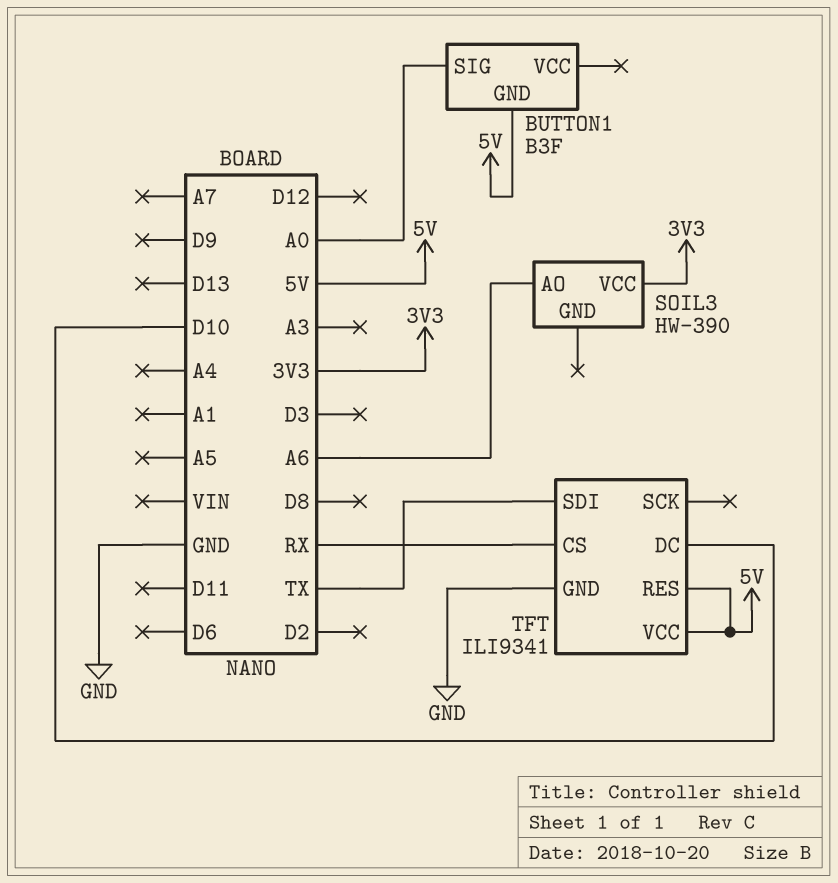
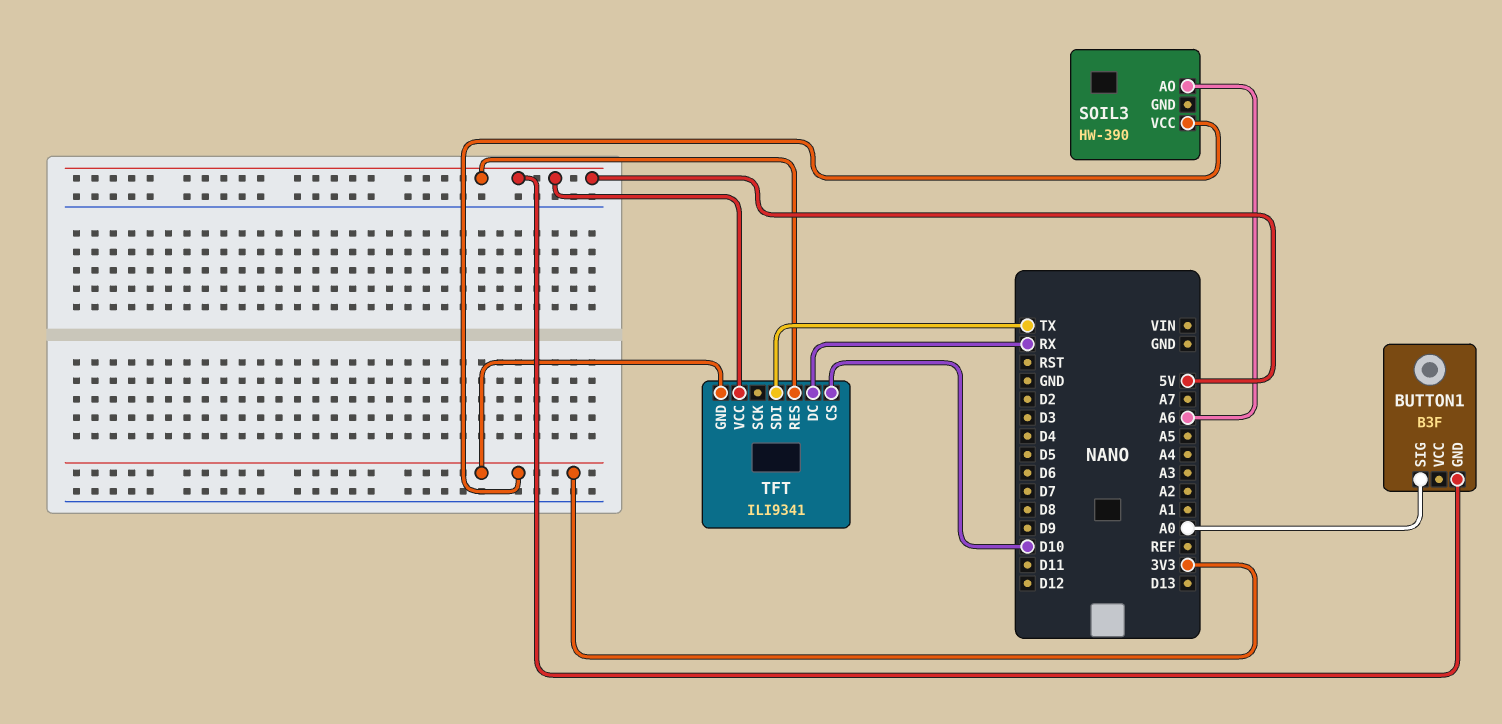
TFT pin CS: RX -> D10
TFT pin DC: D10 -> RX
TFT pin GND: GND -> 3V3

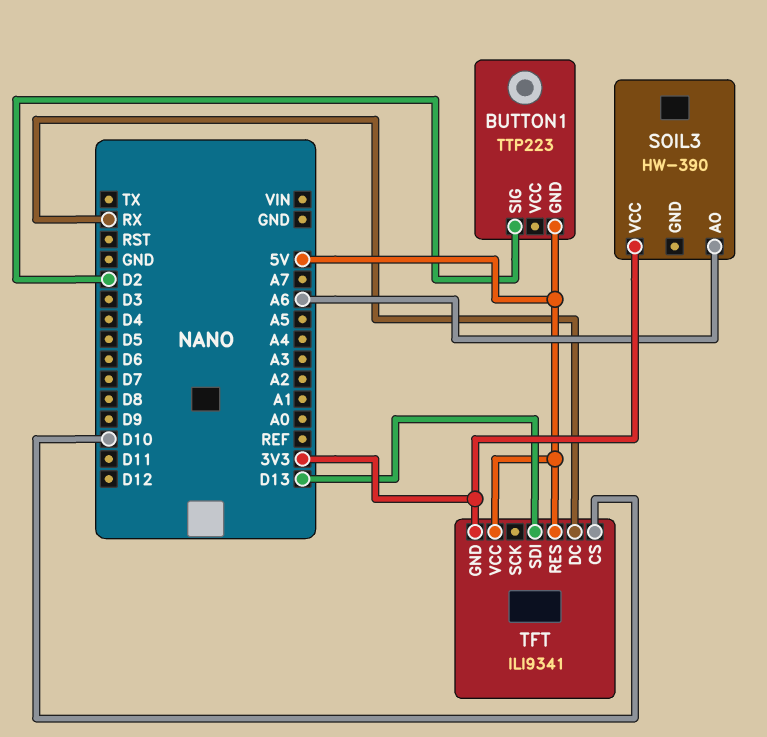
BUTTON1: B3F -> TTP223
BUTTON1 pin SIG: A0 -> D2
TFT pin SDI: TX -> D13

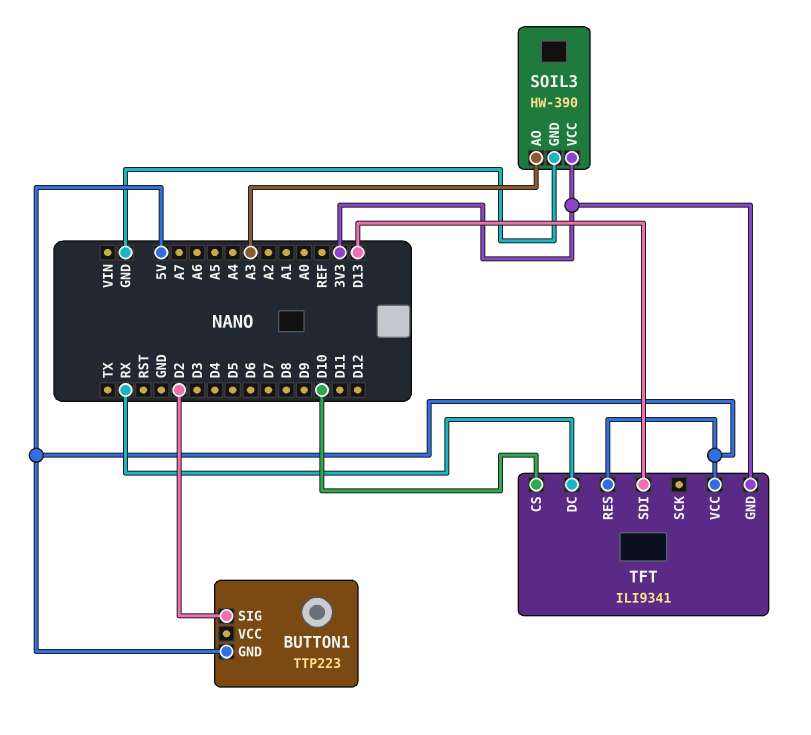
SOIL3 pin AO: A6 -> A3
SOIL3 pin GND: none -> GND

